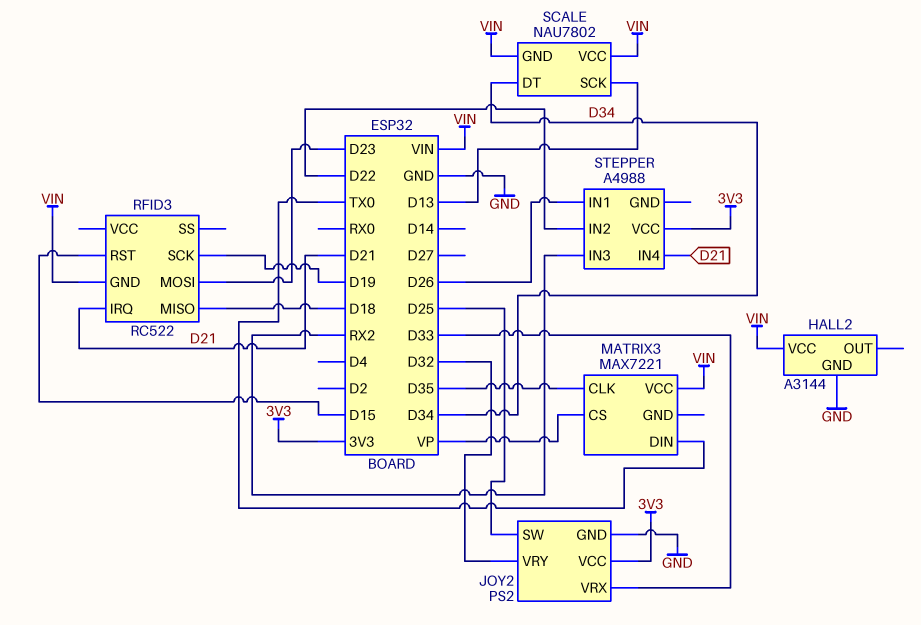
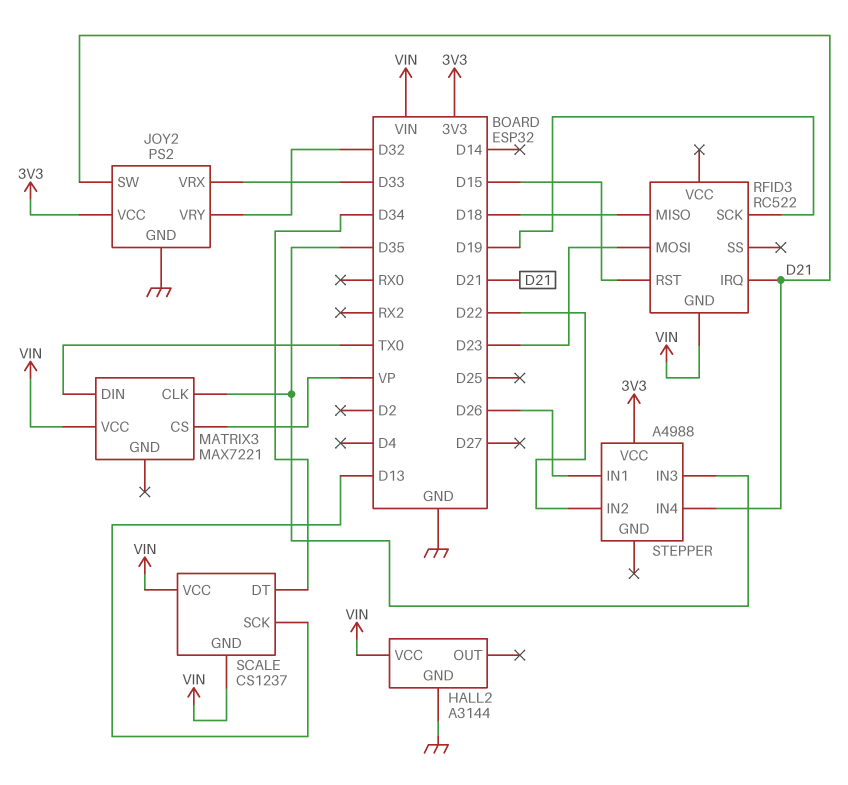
JOY2 pin SW: D25 -> D21
SCALE: NAU7802 -> CS1237
STEPPER pin IN3: RX2 -> D35

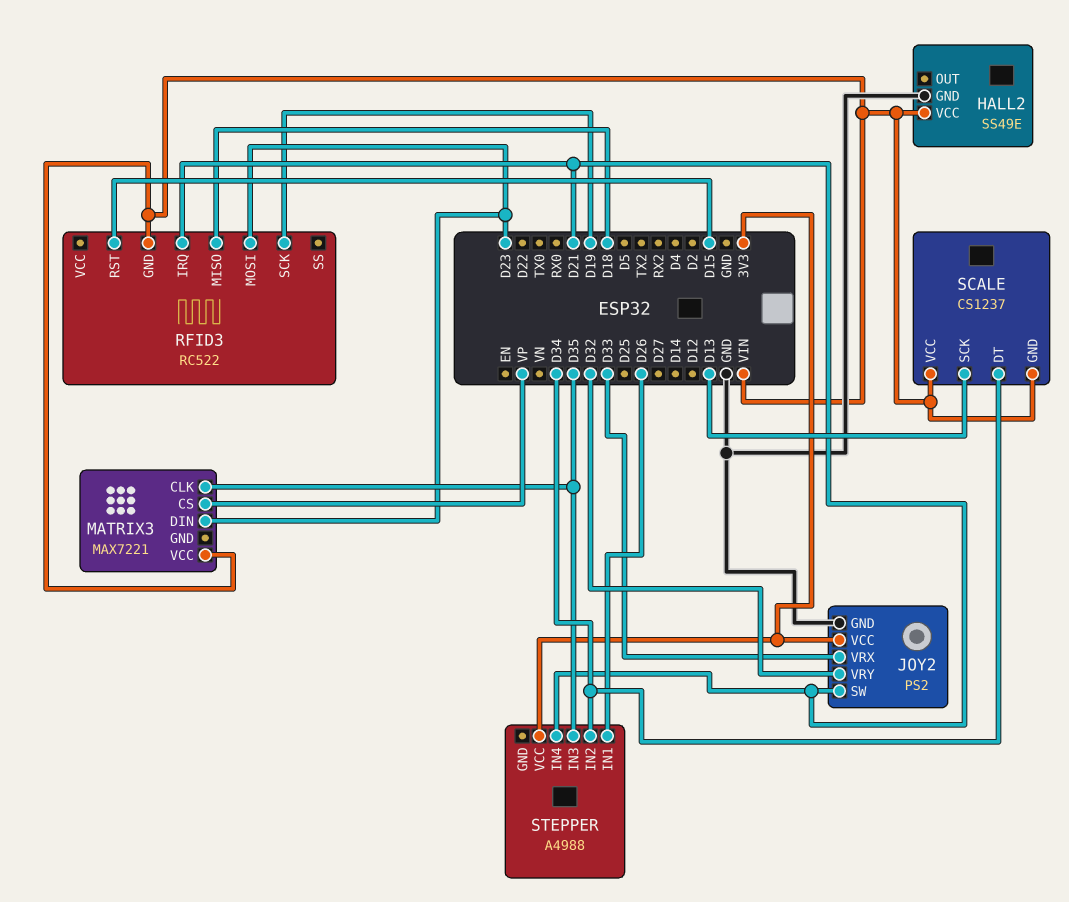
HALL2: A3144 -> SS49E
MATRIX3 pin DIN: TX0 -> D23
STEPPER pin IN2: D22 -> D34

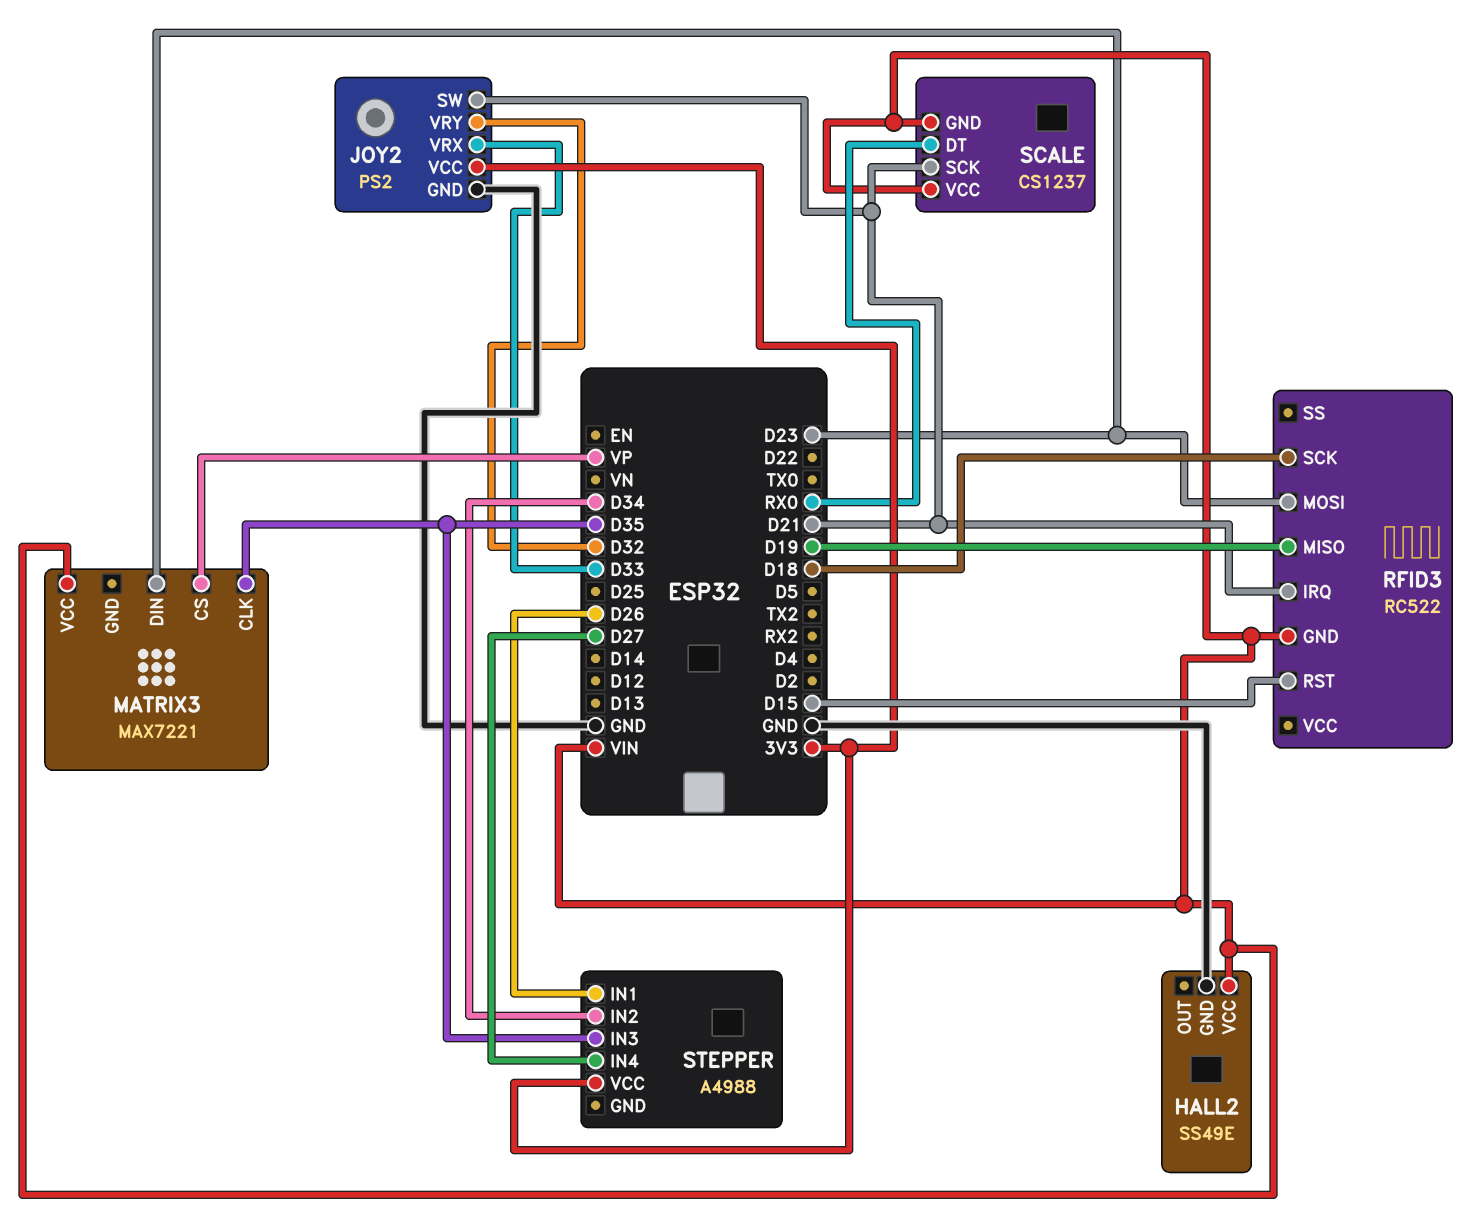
RFID3 pin MISO: D18 -> D19
RFID3 pin SCK: D19 -> D18
SCALE pin DT: D34 -> RX0
SCALE pin SCK: D13 -> D21
STEPPER pin IN4: D21 -> D27

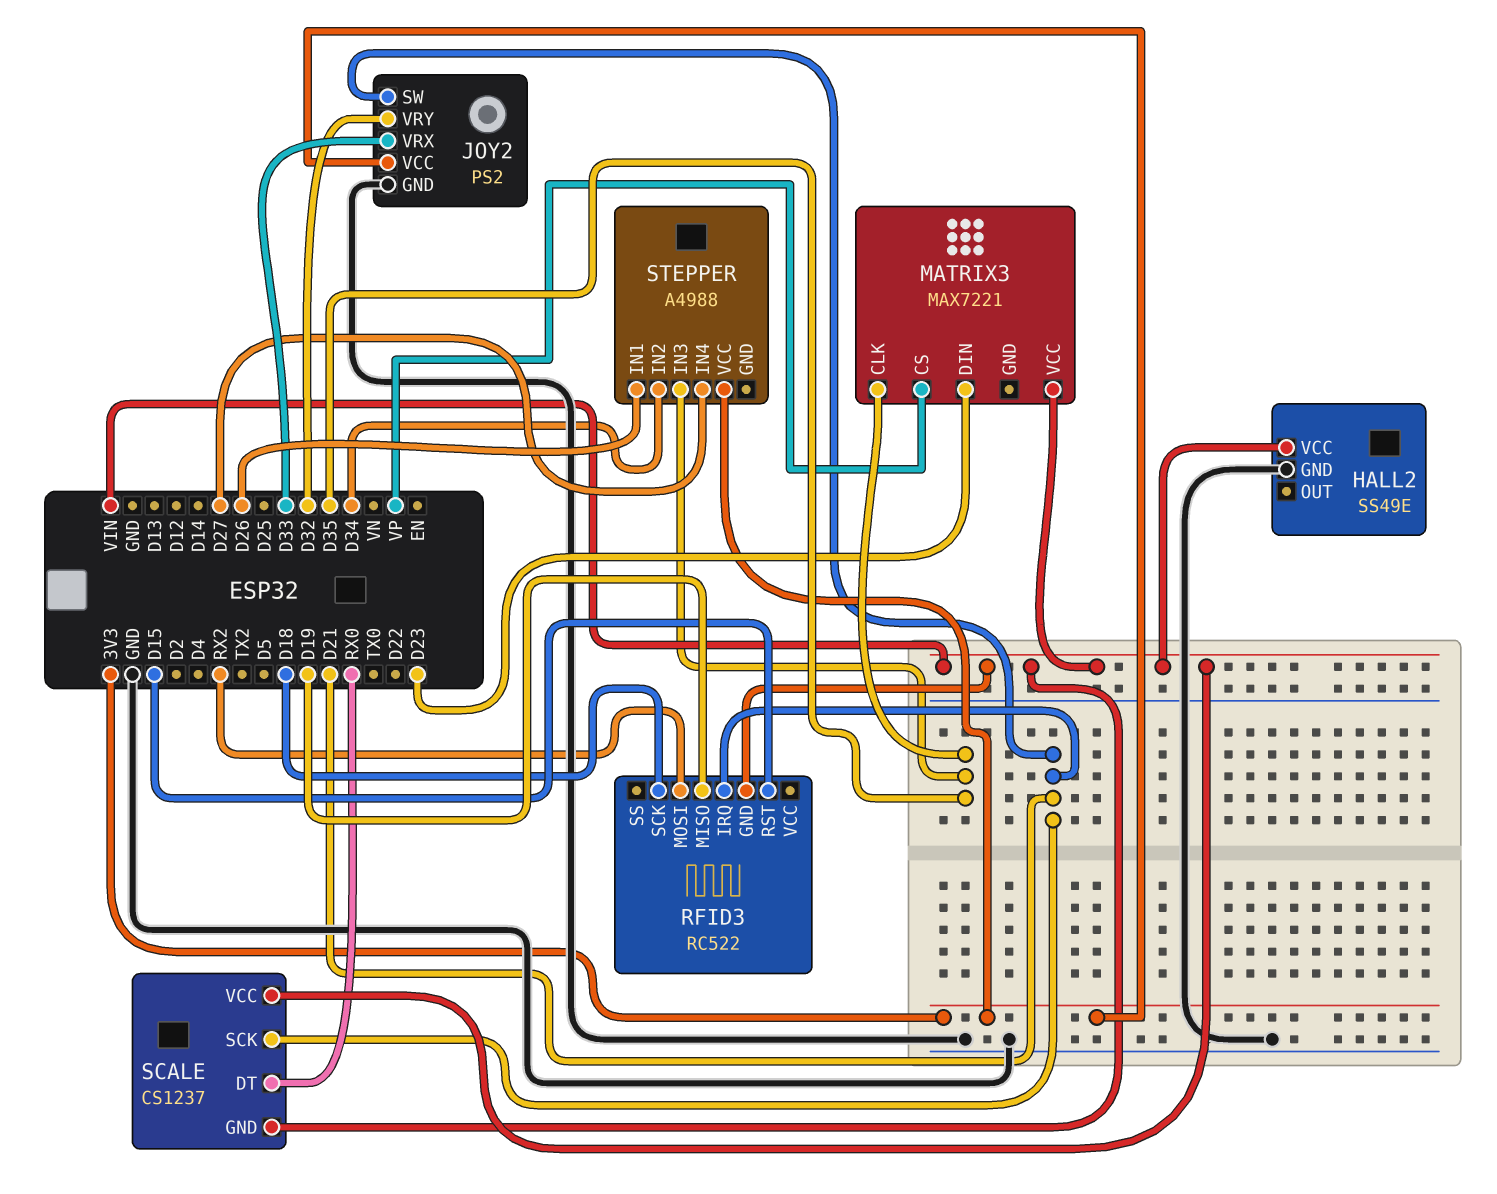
RFID3 pin MOSI: D23 -> RX2

